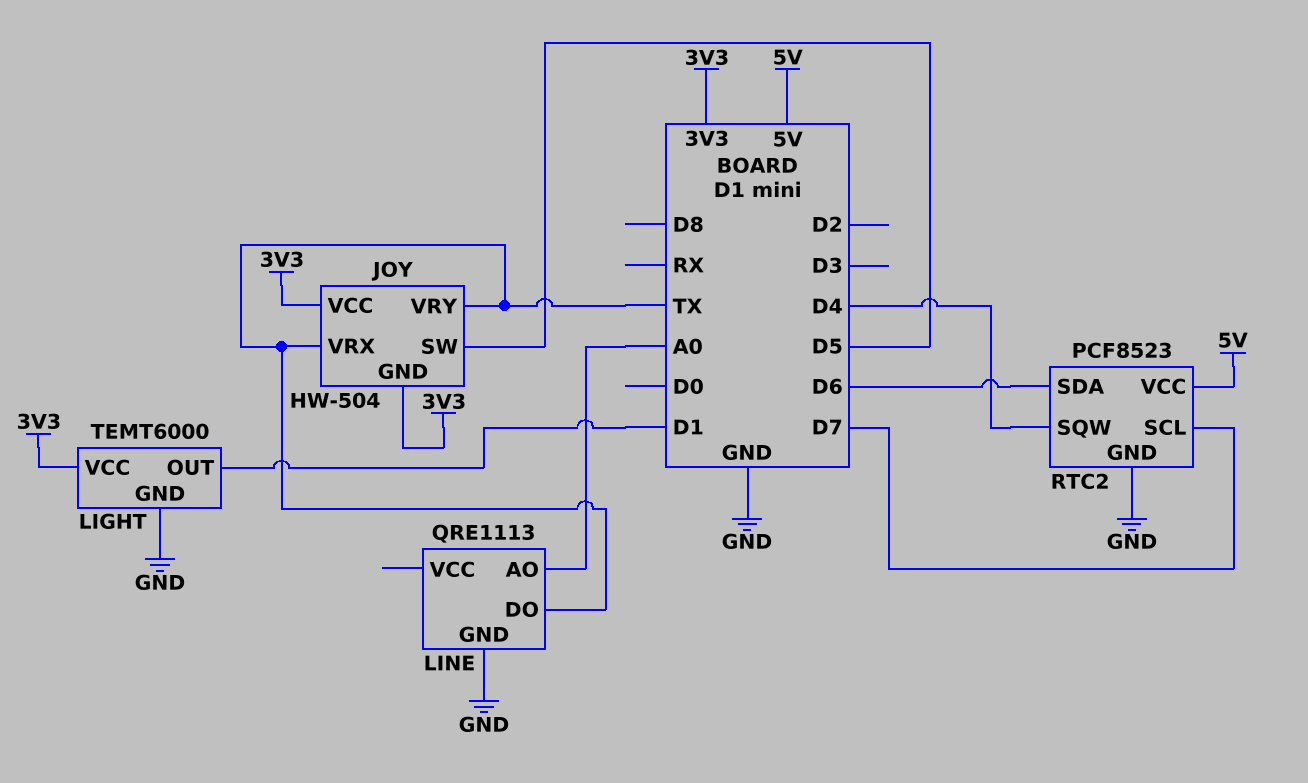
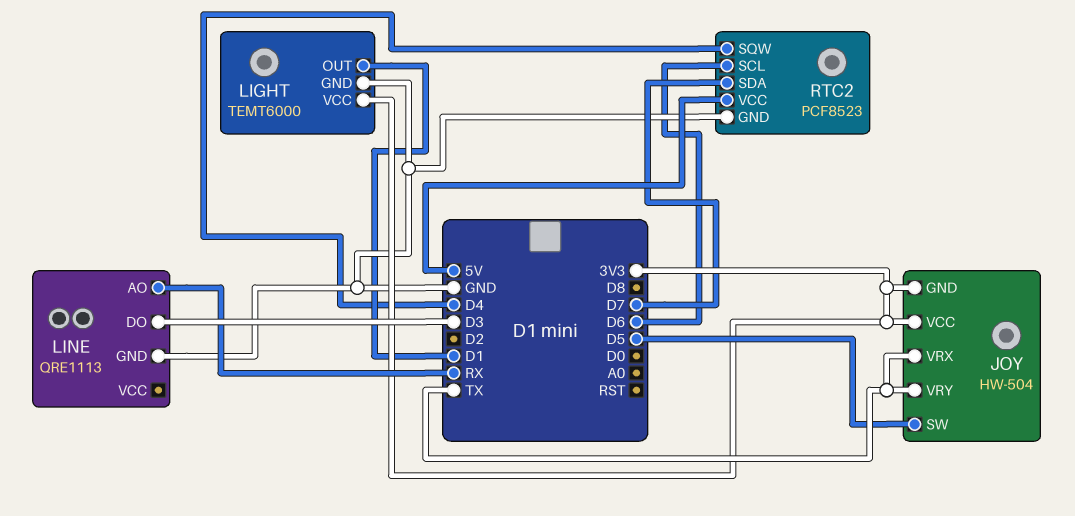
LINE pin AO: A0 -> RX
LINE pin DO: TX -> D3
RTC2 pin SCL: D7 -> D6
RTC2 pin SDA: D6 -> D7

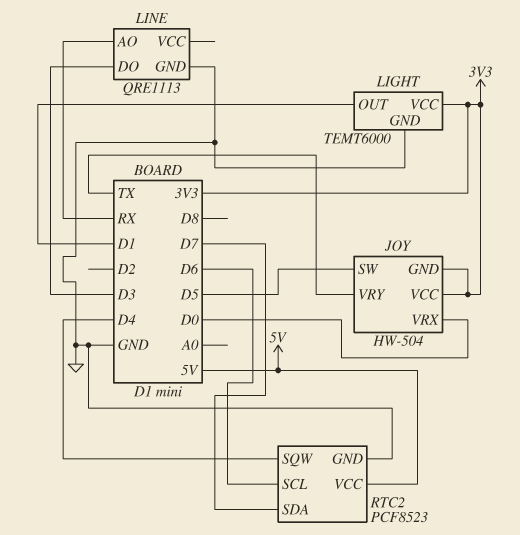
JOY pin VRX: TX -> D0

